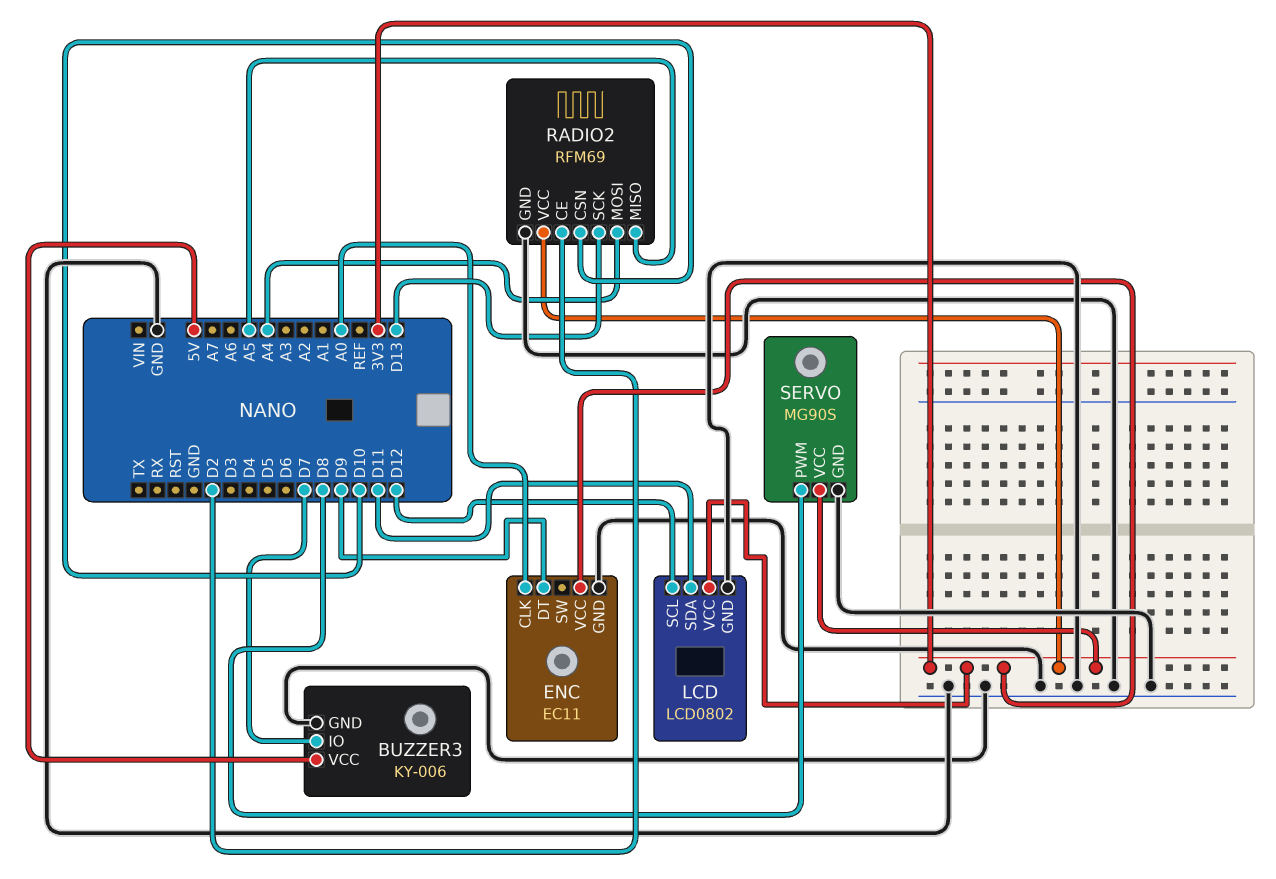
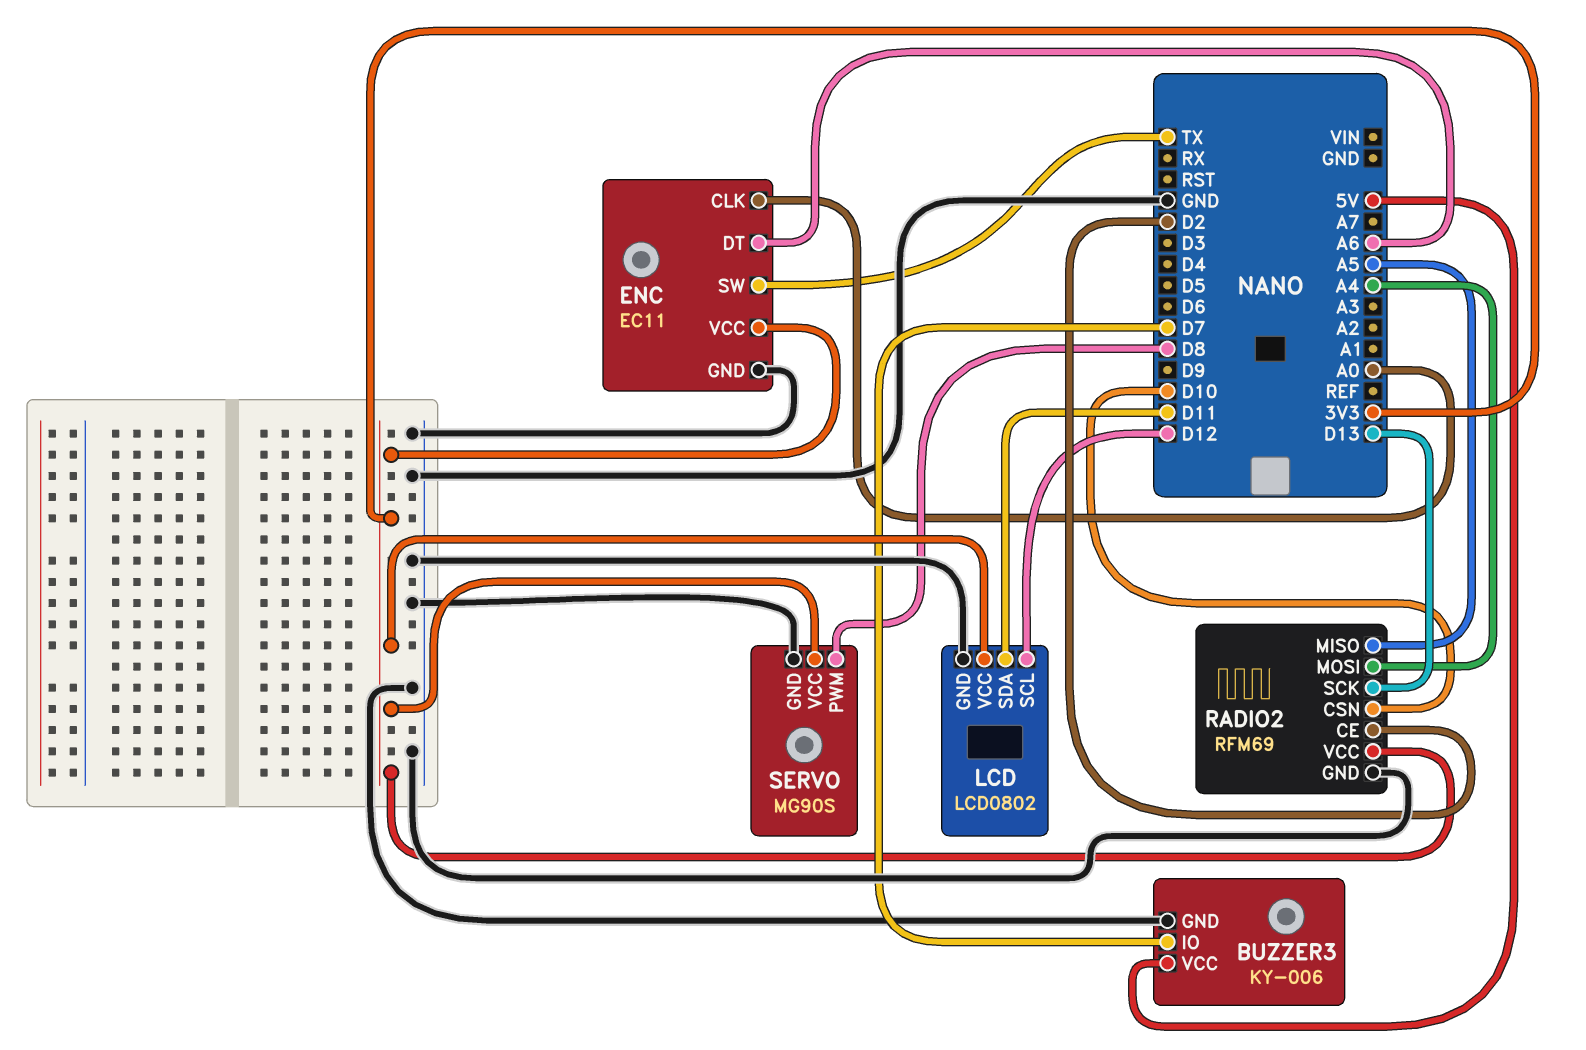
ENC pin DT: D9 -> A6
ENC pin SW: none -> TX

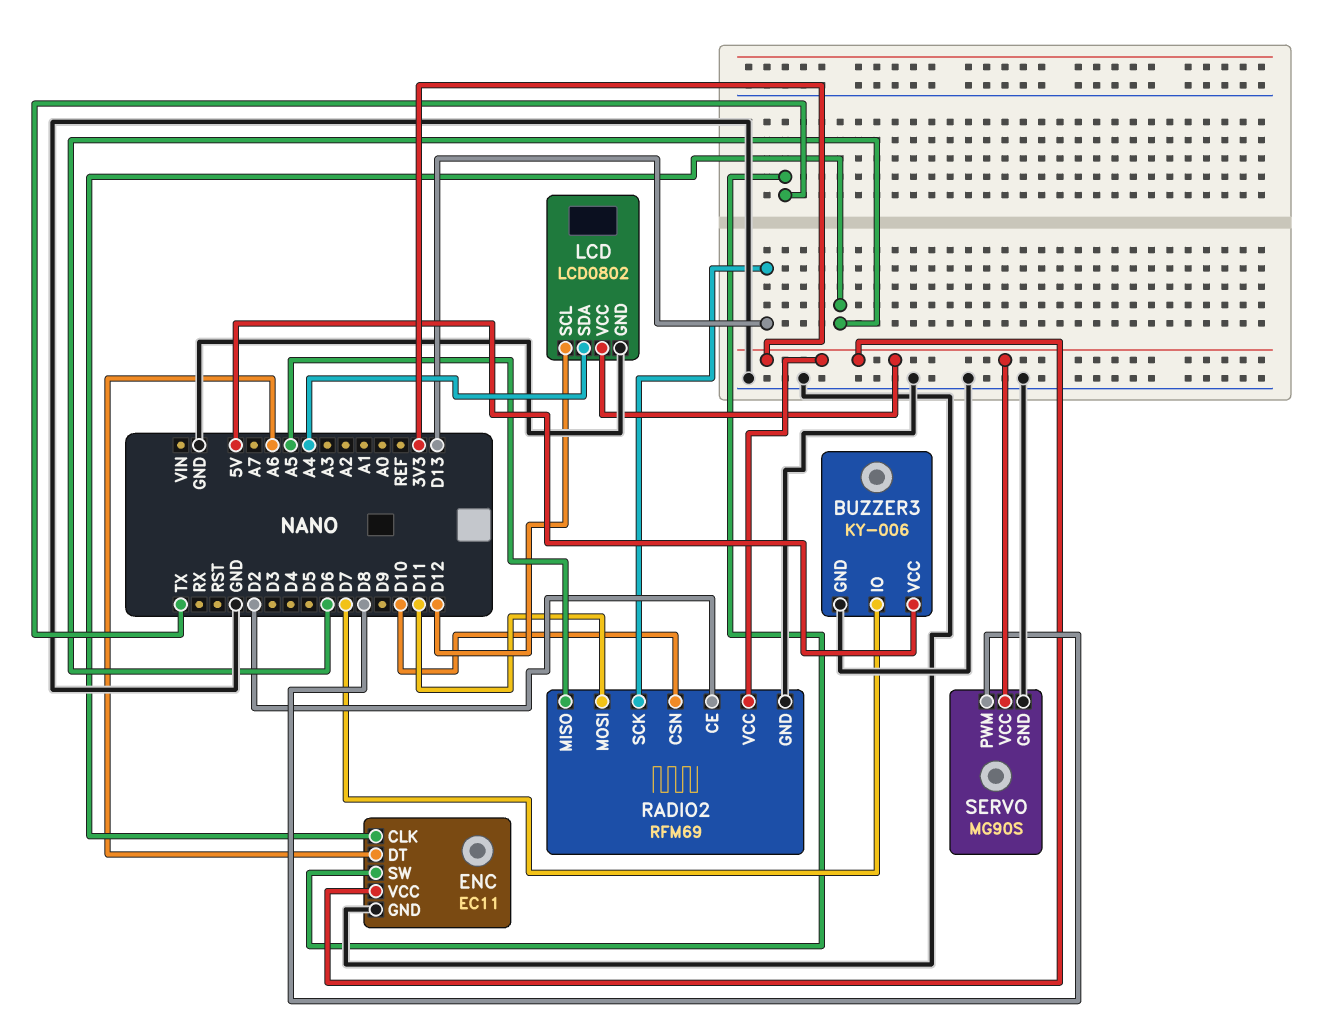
ENC pin CLK: A0 -> D6
LCD pin SDA: D11 -> A4
RADIO2 pin MOSI: A4 -> D11

